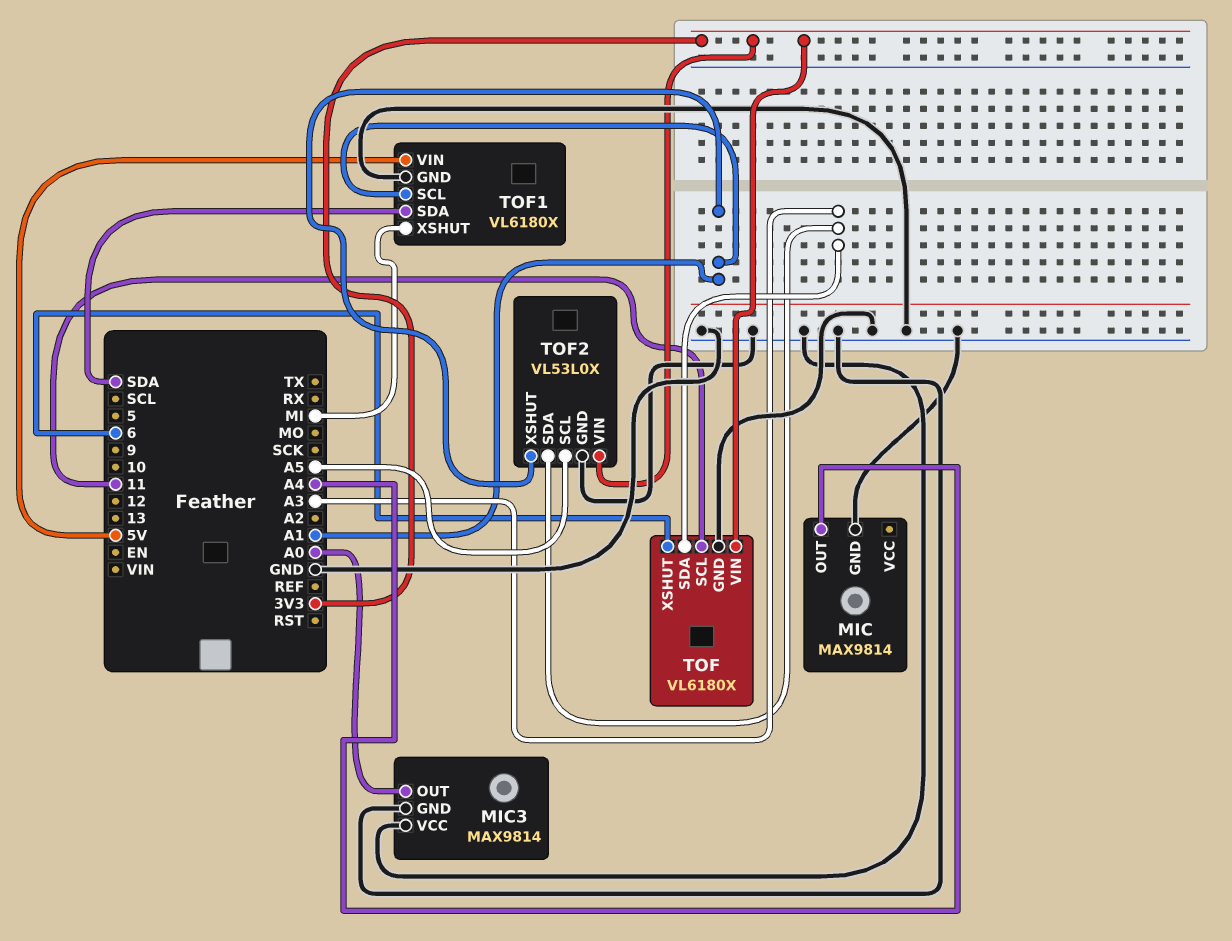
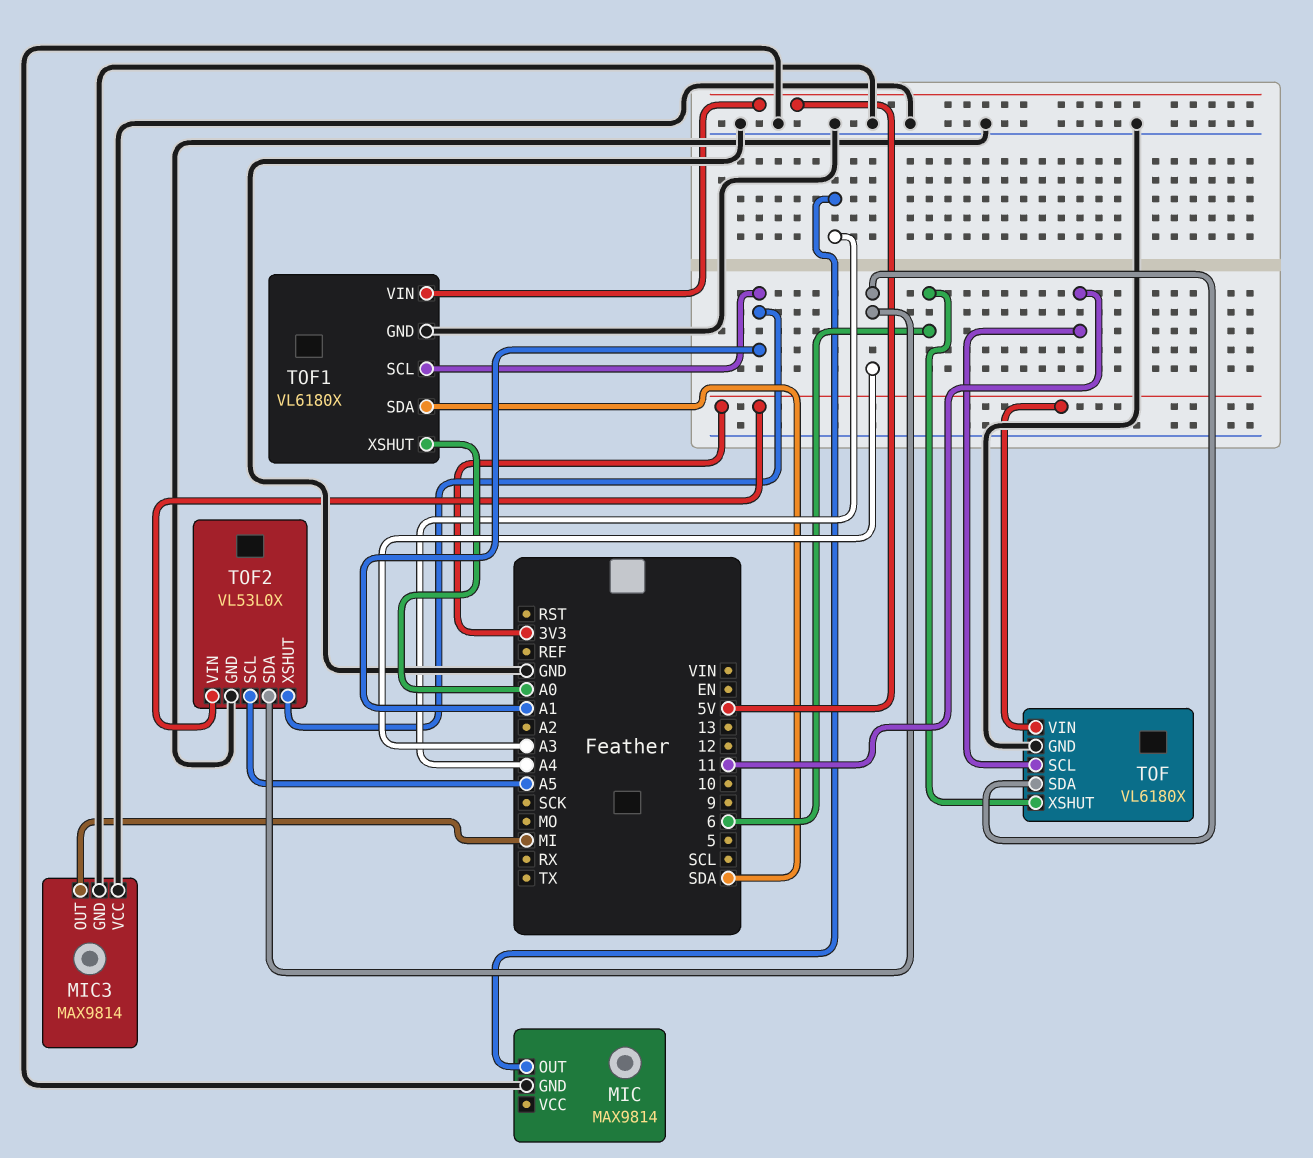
MIC3 pin OUT: A0 -> MI
TOF1 pin XSHUT: MI -> A0

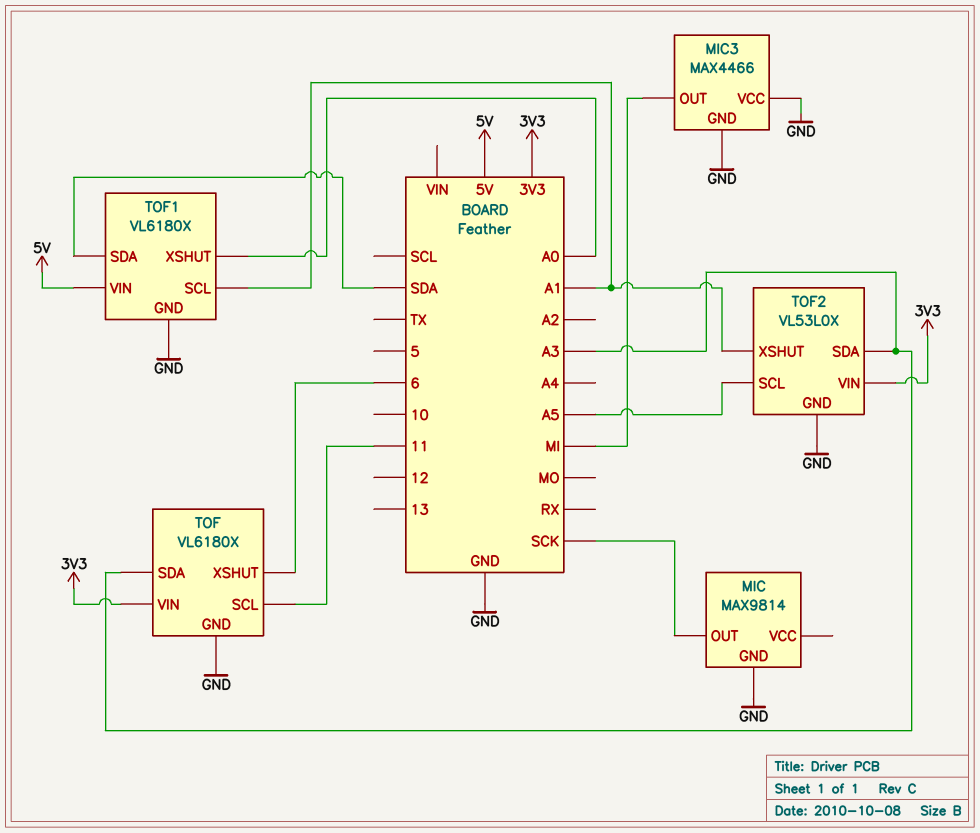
MIC pin OUT: A4 -> SCK
MIC3: MAX9814 -> MAX4466

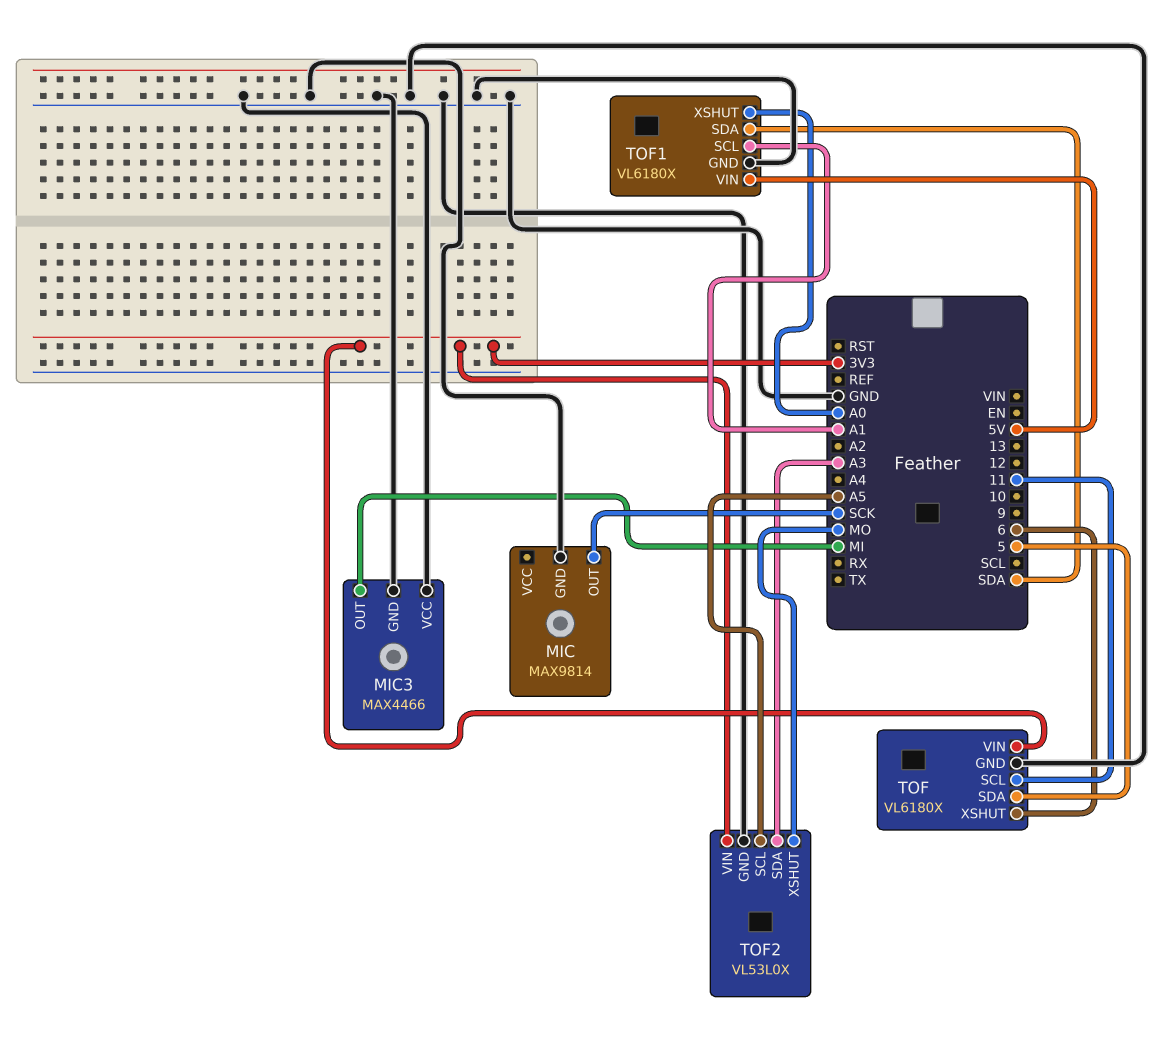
TOF pin SDA: A3 -> 5
TOF2 pin XSHUT: A1 -> MO

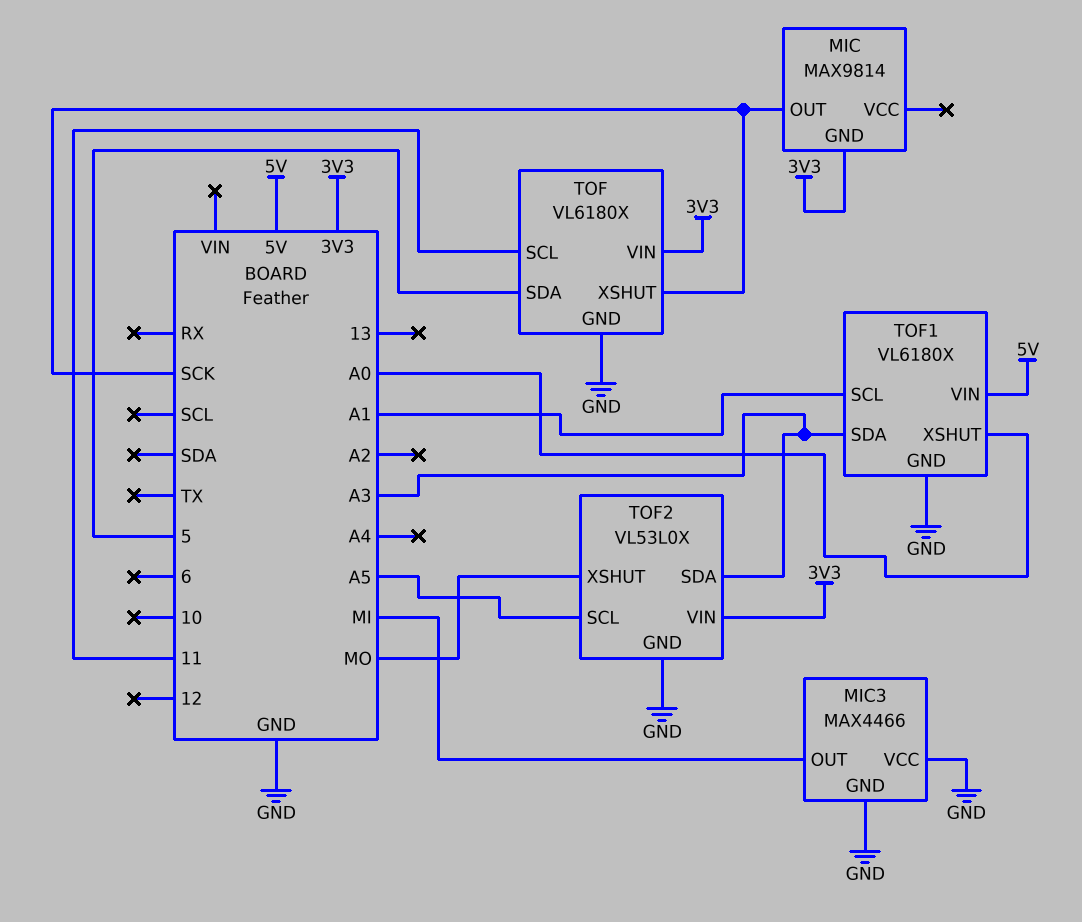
MIC pin GND: GND -> 3V3
TOF pin XSHUT: 6 -> SCK
TOF1 pin SDA: SDA -> A3

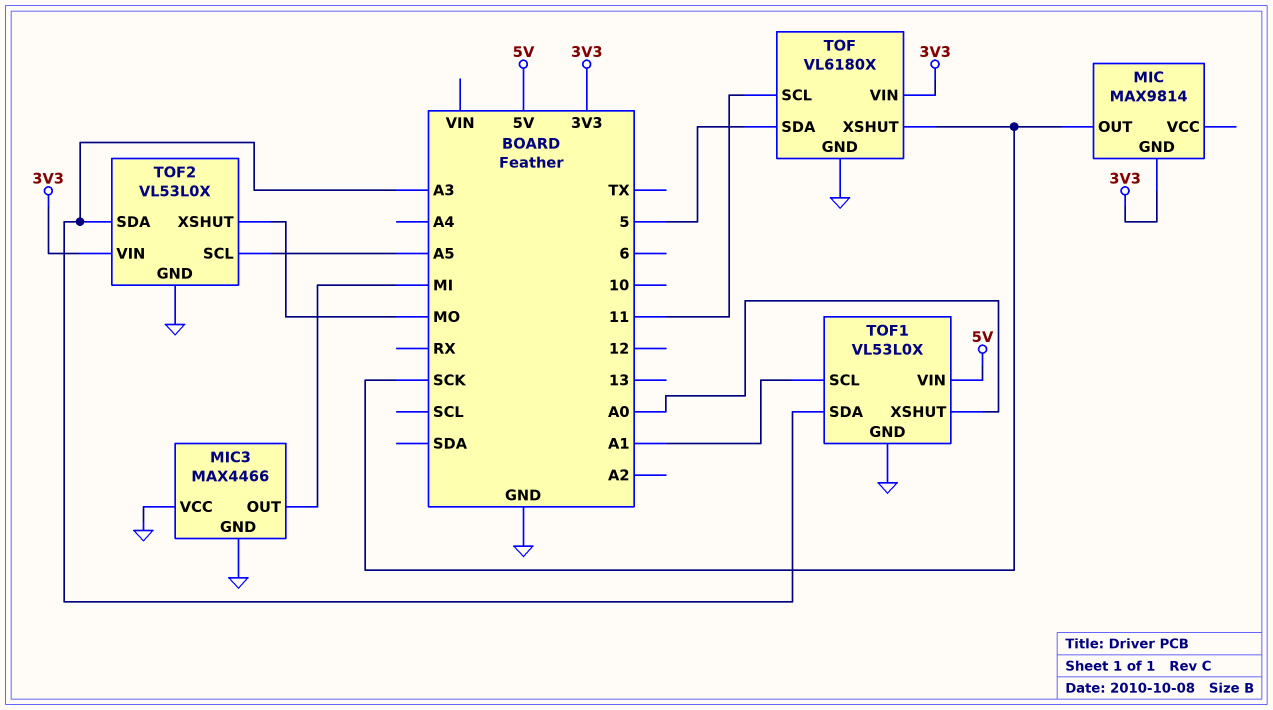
TOF1: VL6180X -> VL53L0X

